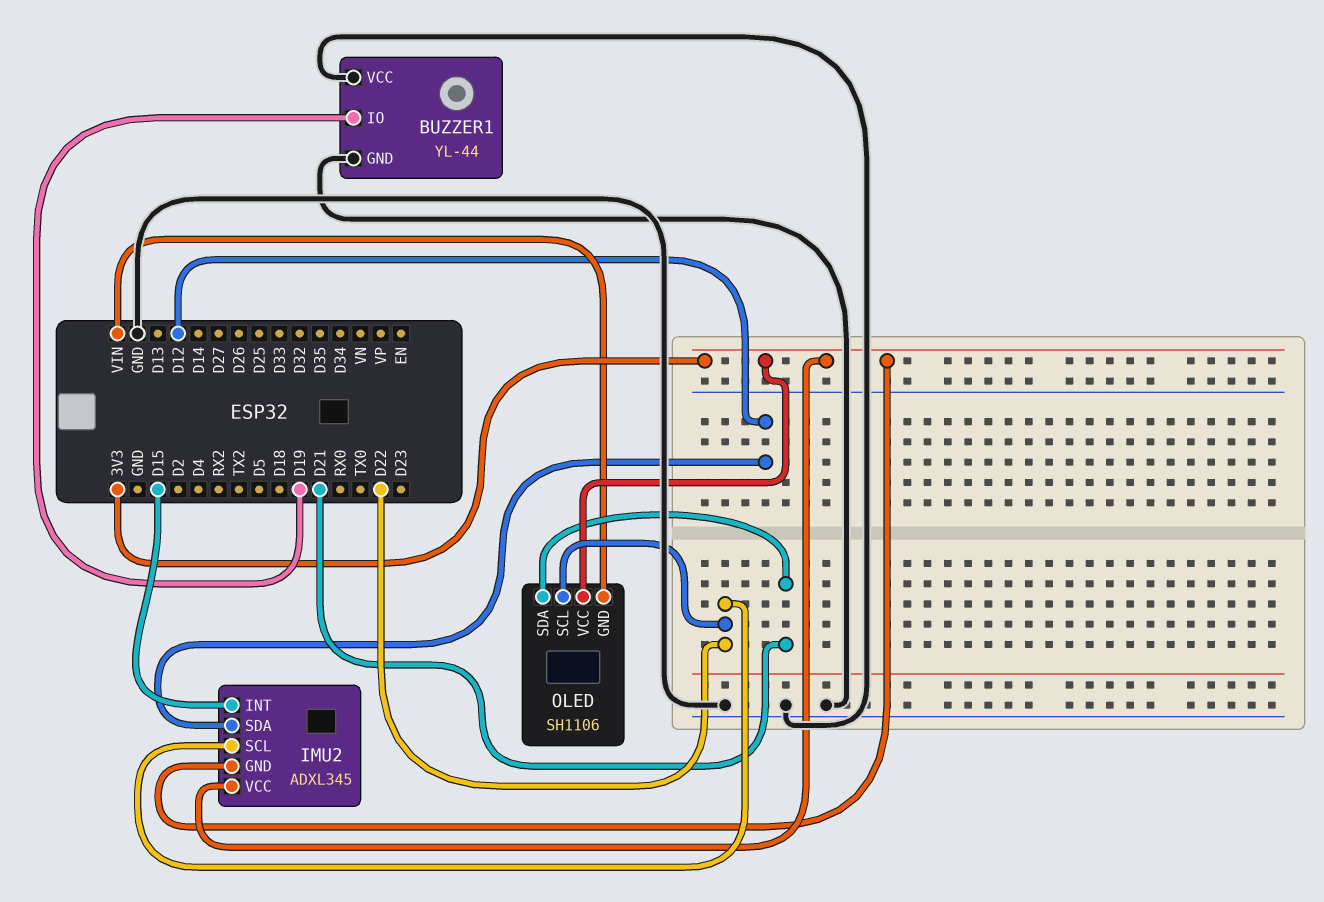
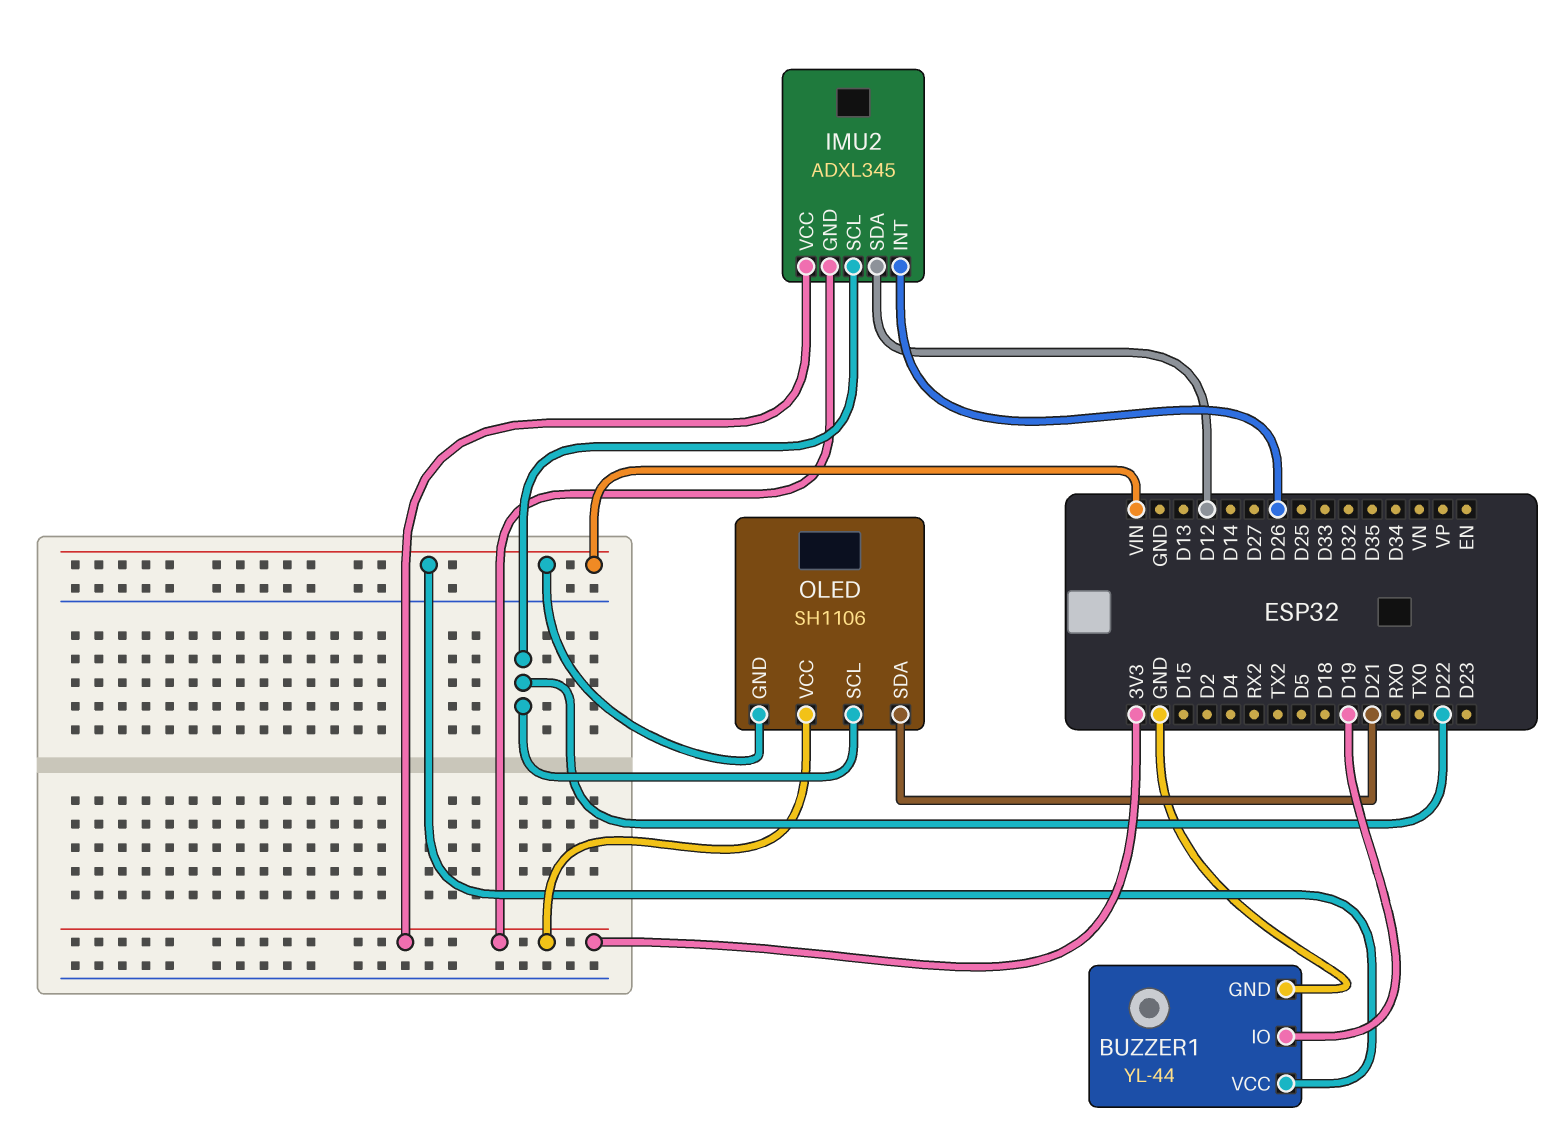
BUZZER1 pin VCC: GND -> VIN
IMU2 pin INT: D15 -> D26

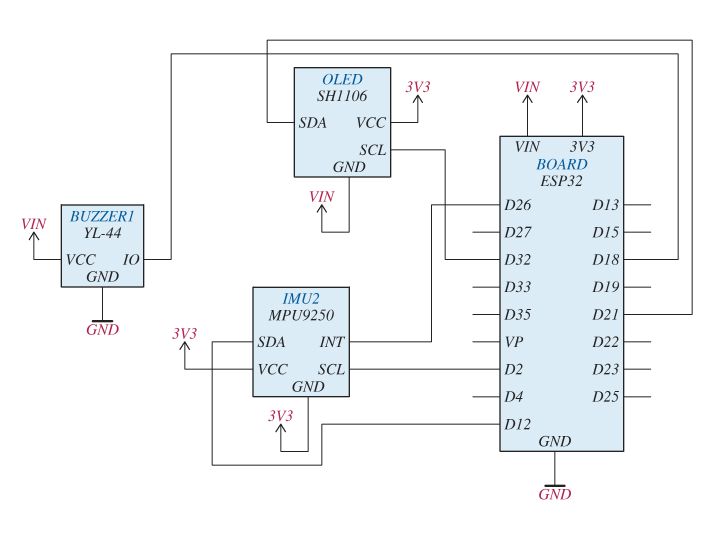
BUZZER1 pin IO: D19 -> D18
IMU2: ADXL345 -> MPU9250
IMU2 pin SCL: D22 -> D2
OLED pin SCL: D22 -> D32

